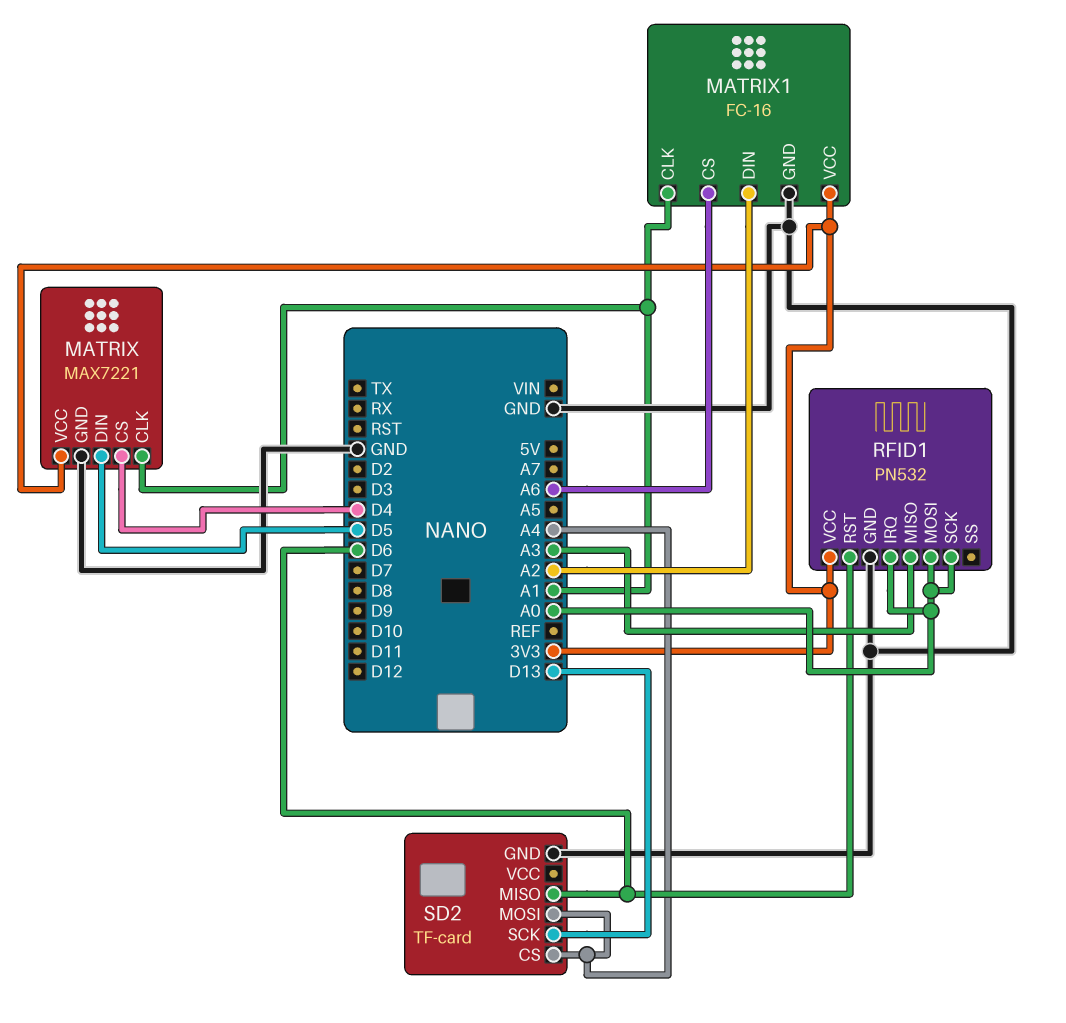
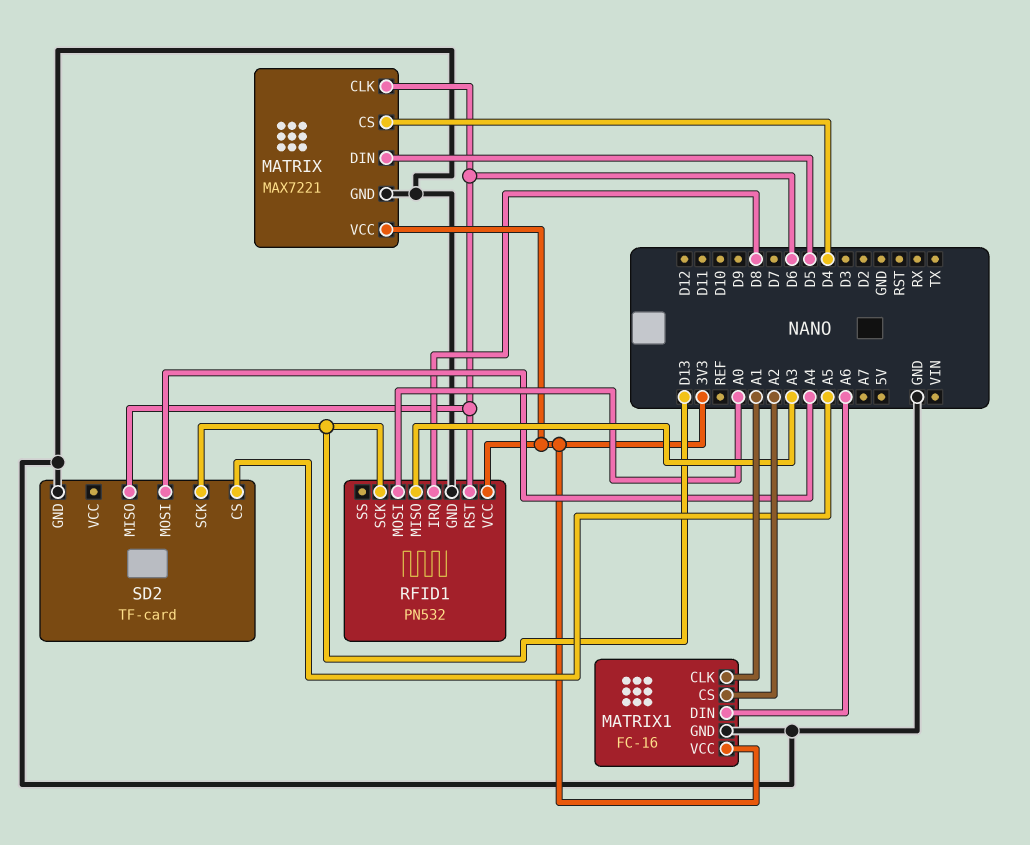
MATRIX pin CLK: A1 -> D6
MATRIX1 pin CS: A6 -> A2
MATRIX1 pin DIN: A2 -> A6
RFID1 pin IRQ: A0 -> D8
RFID1 pin SCK: A0 -> D13
SD2 pin CS: A4 -> A5

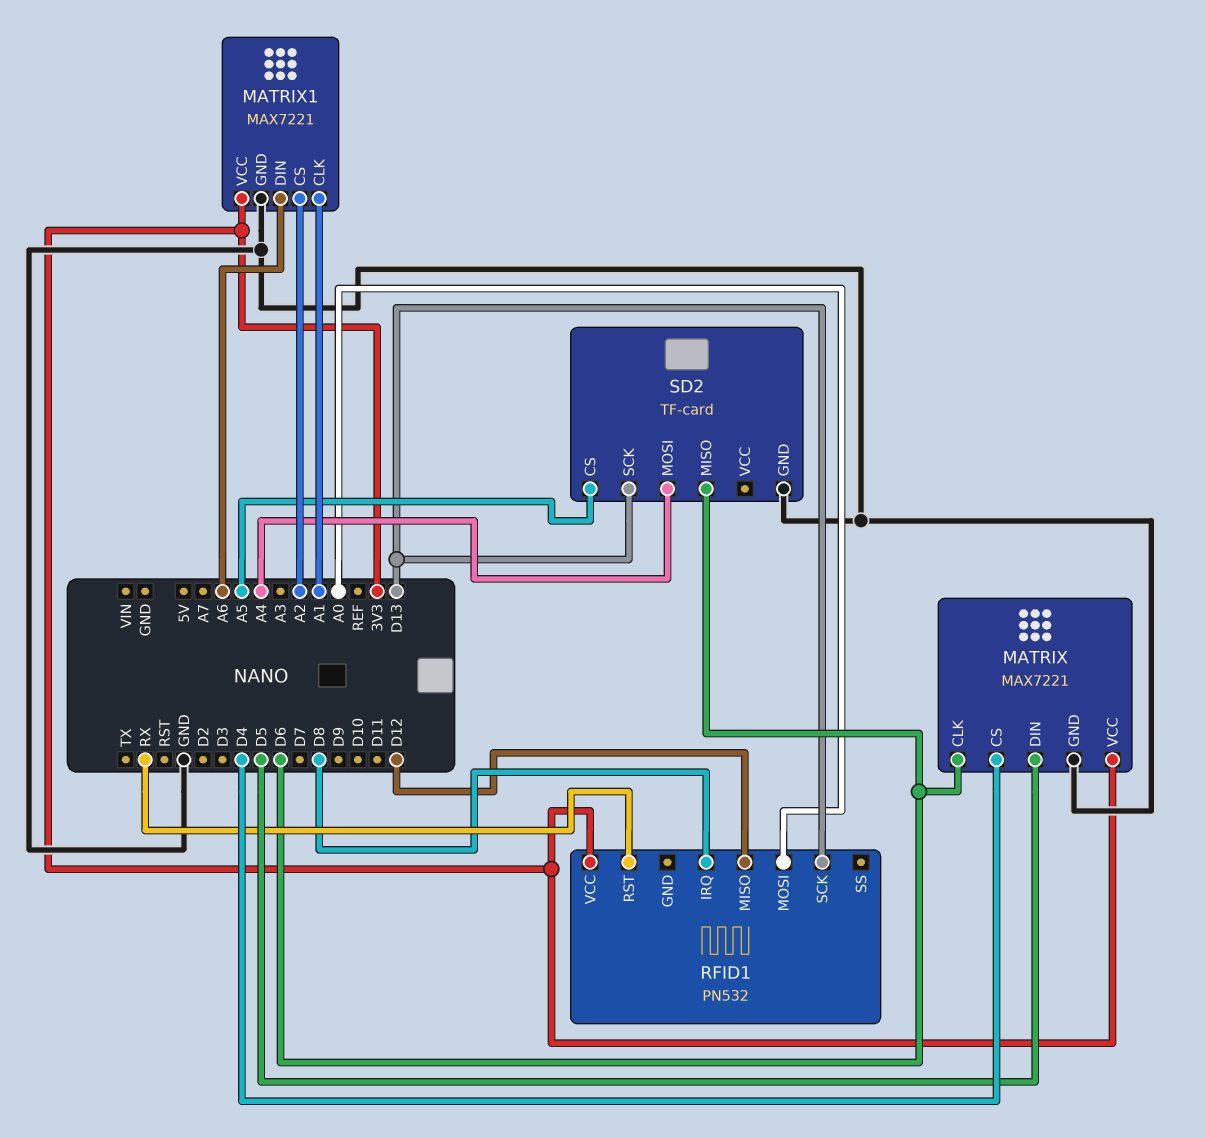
MATRIX1: FC-16 -> MAX7221
RFID1 pin GND: GND -> none
RFID1 pin MISO: A3 -> D12
RFID1 pin RST: D6 -> RX

